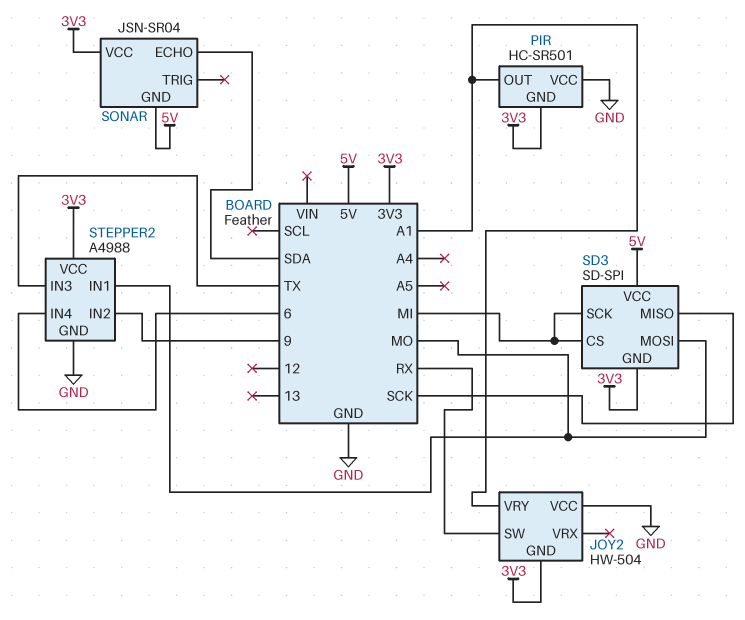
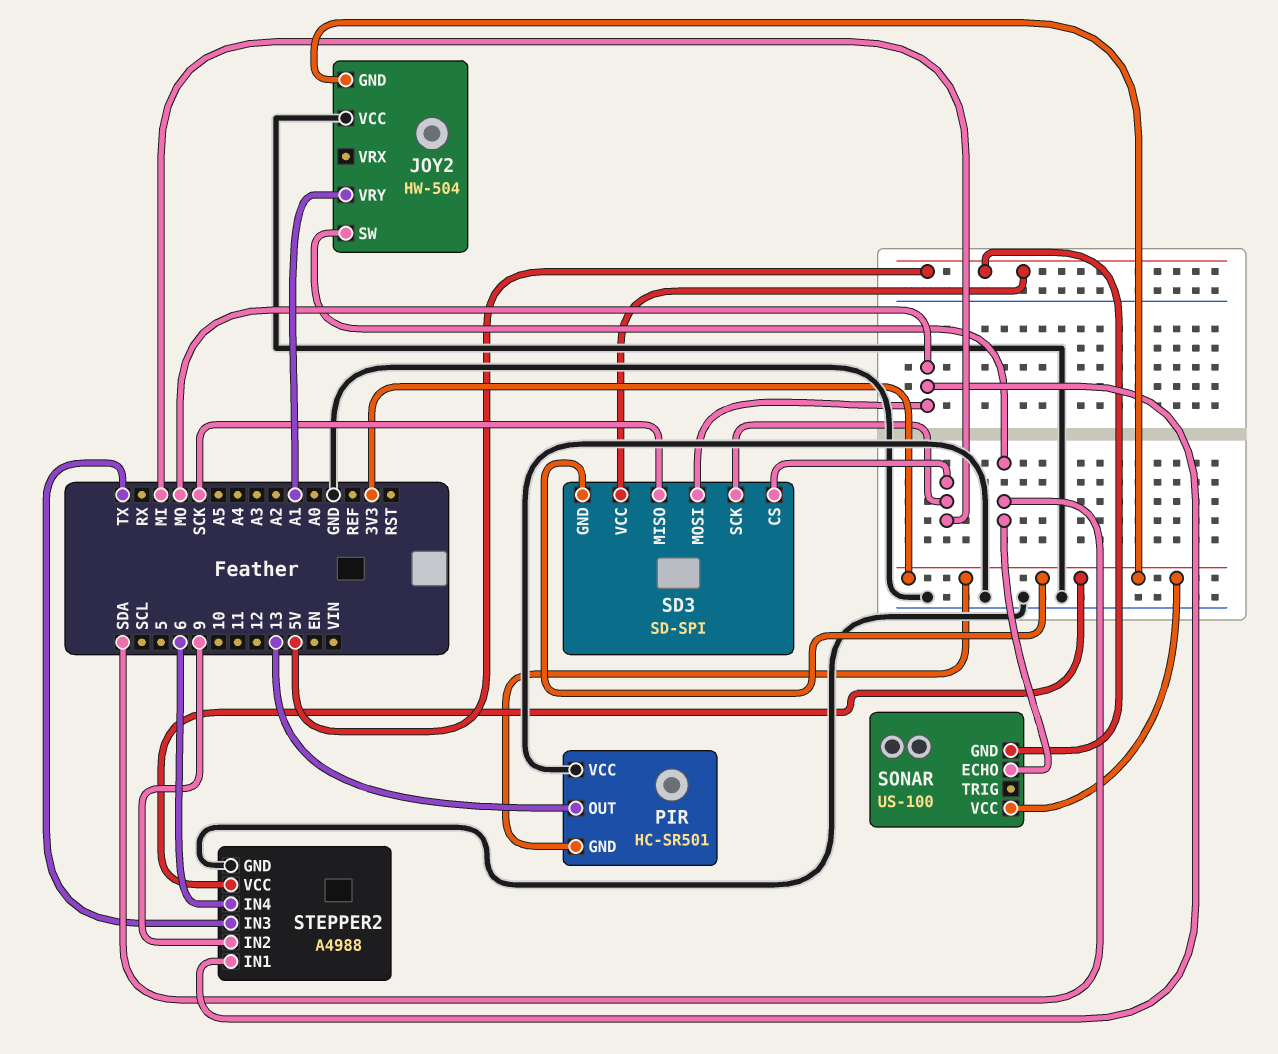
JOY2 pin SW: RX -> SDA
PIR pin OUT: A1 -> 13
SONAR: JSN-SR04 -> US-100

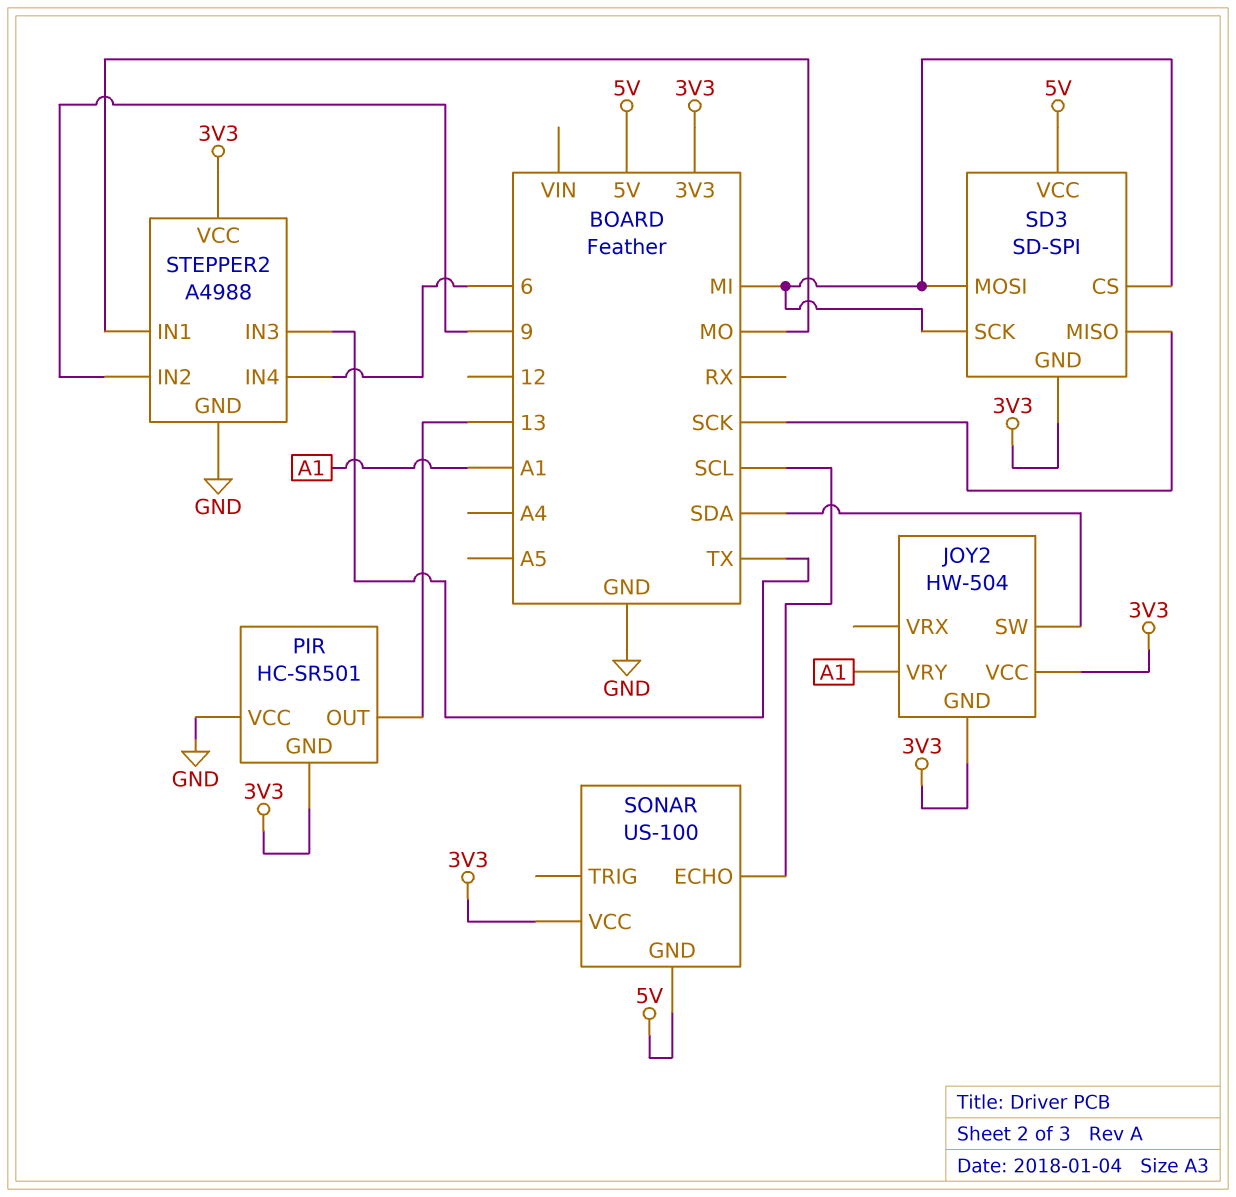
JOY2 pin VCC: GND -> 3V3
SD3 pin MOSI: MO -> MI
SONAR pin ECHO: SDA -> SCL

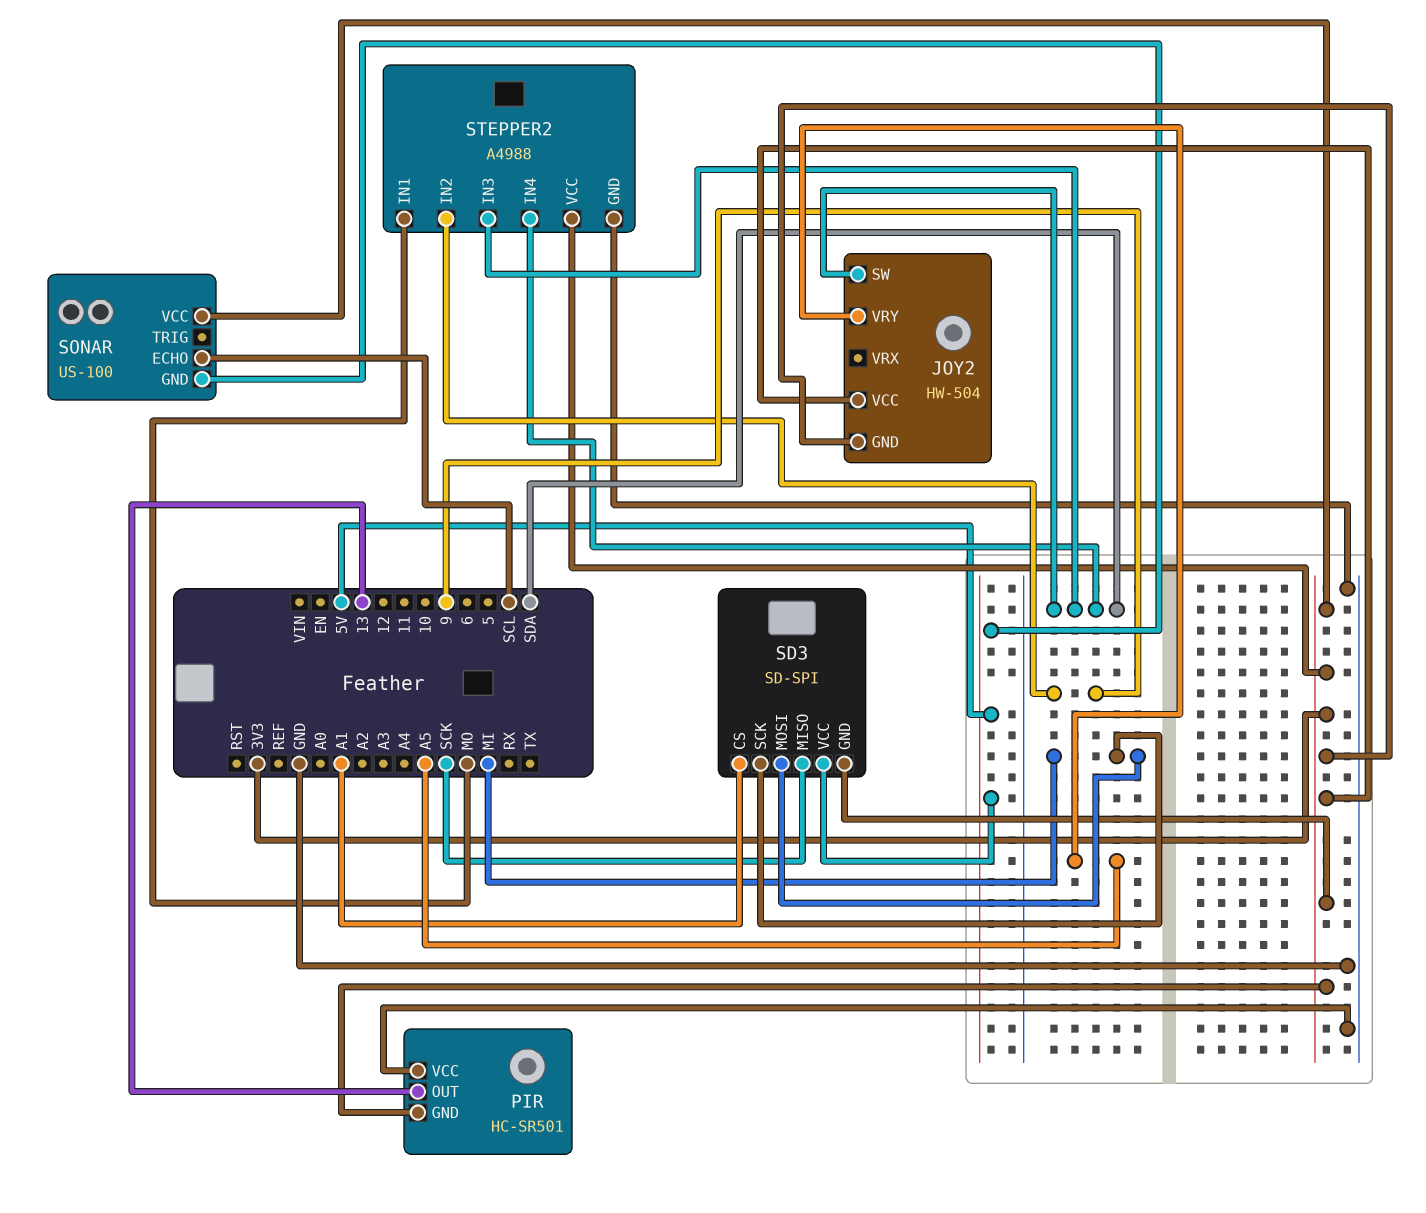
JOY2 pin VRY: A1 -> A5
SD3 pin CS: MI -> A1
STEPPER2 pin IN3: TX -> SDA
STEPPER2 pin IN4: 6 -> SDA

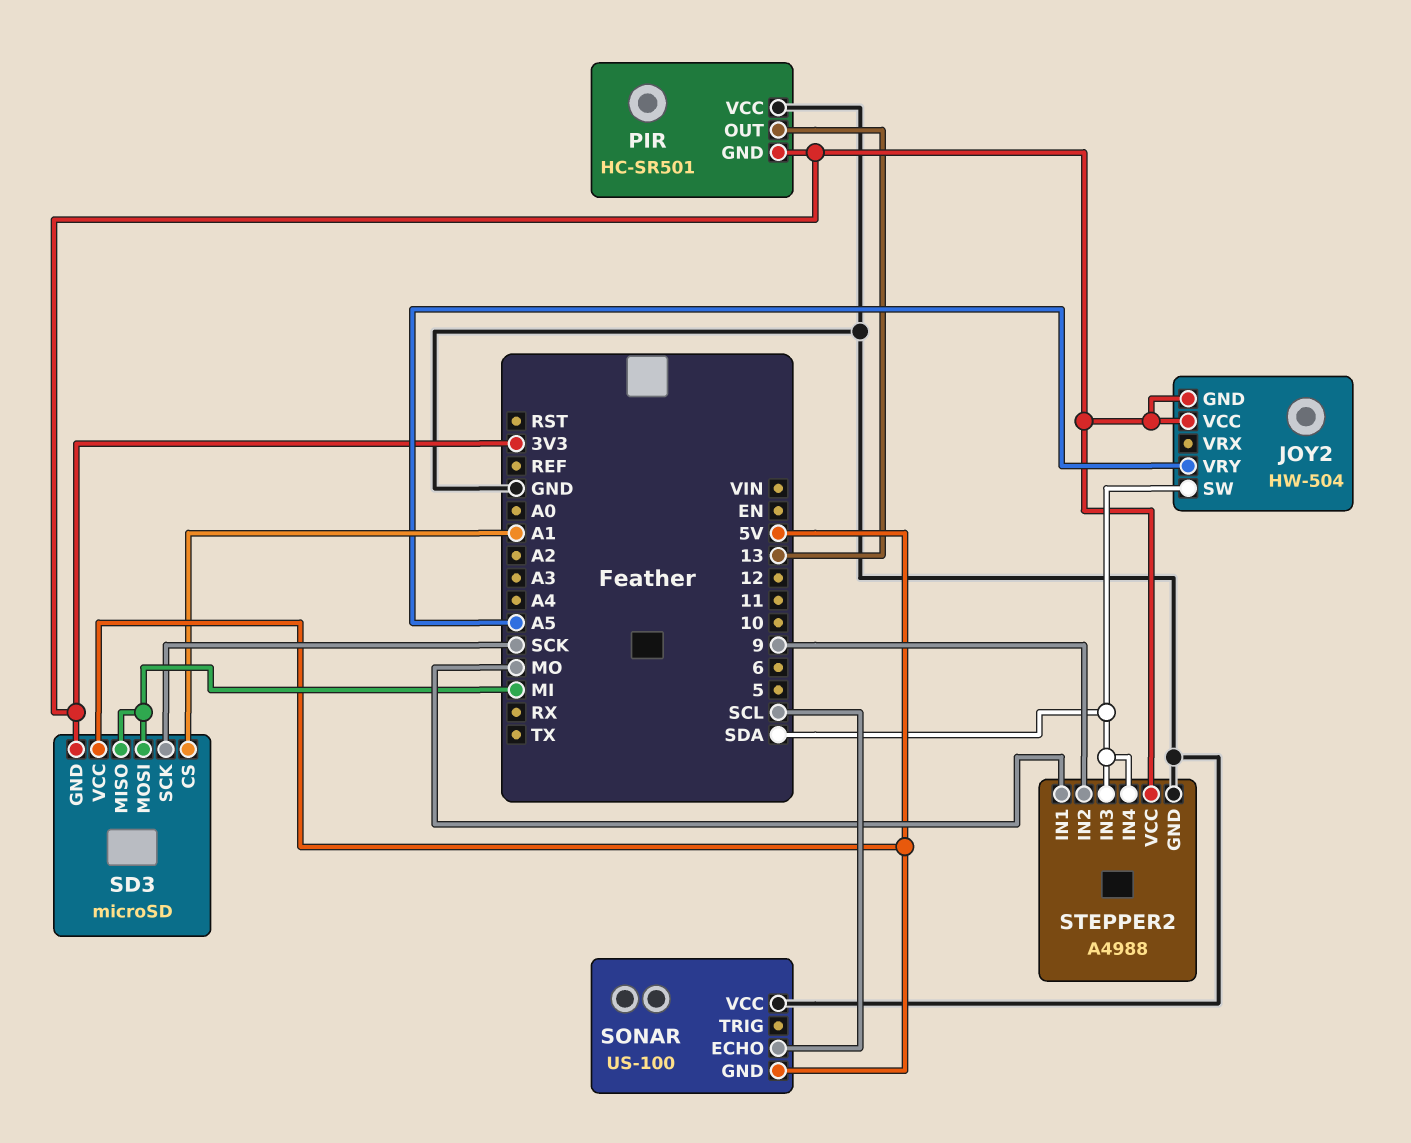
SD3: SD-SPI -> microSD
SD3 pin MISO: SCK -> MI
SD3 pin SCK: MI -> SCK
SONAR pin VCC: 3V3 -> GND

